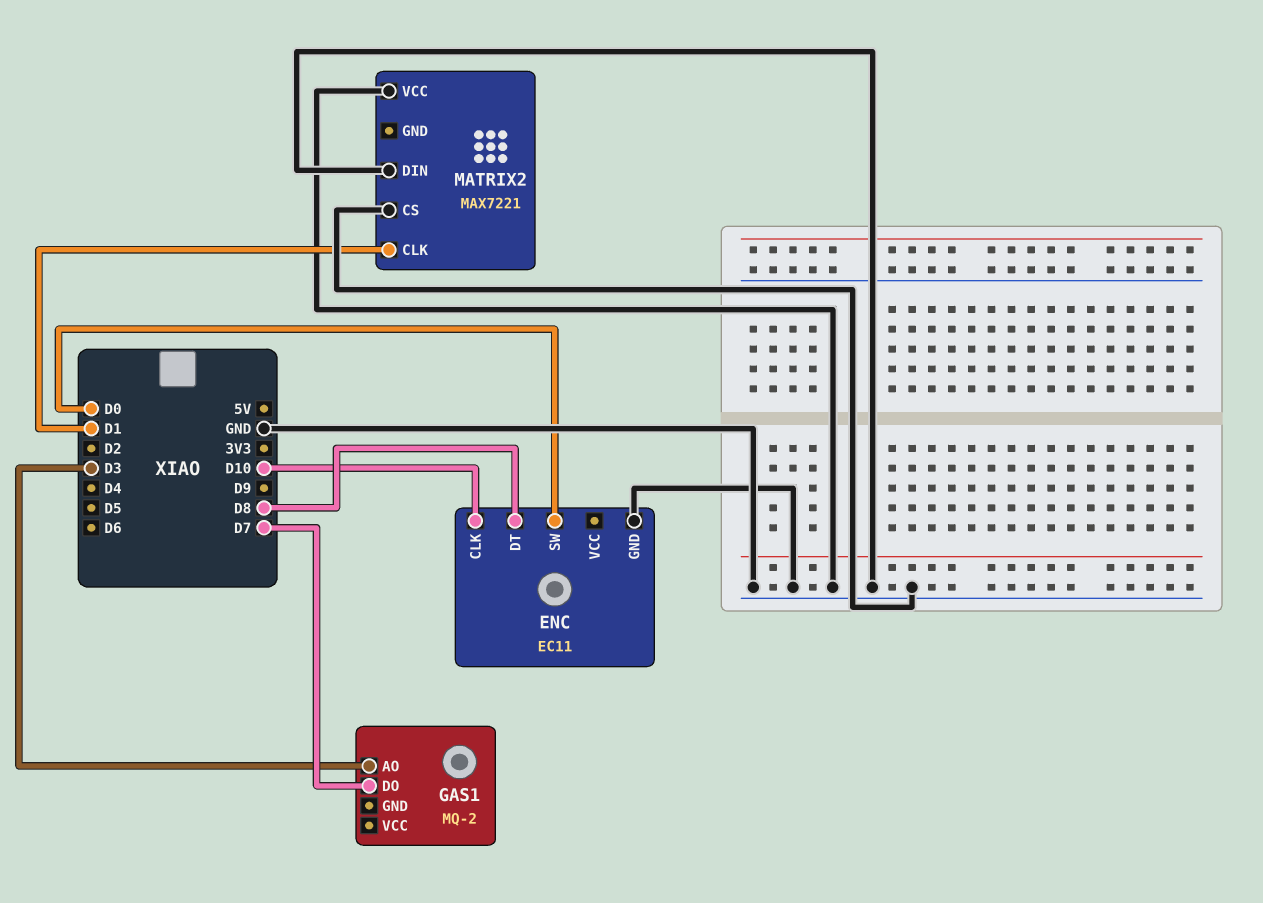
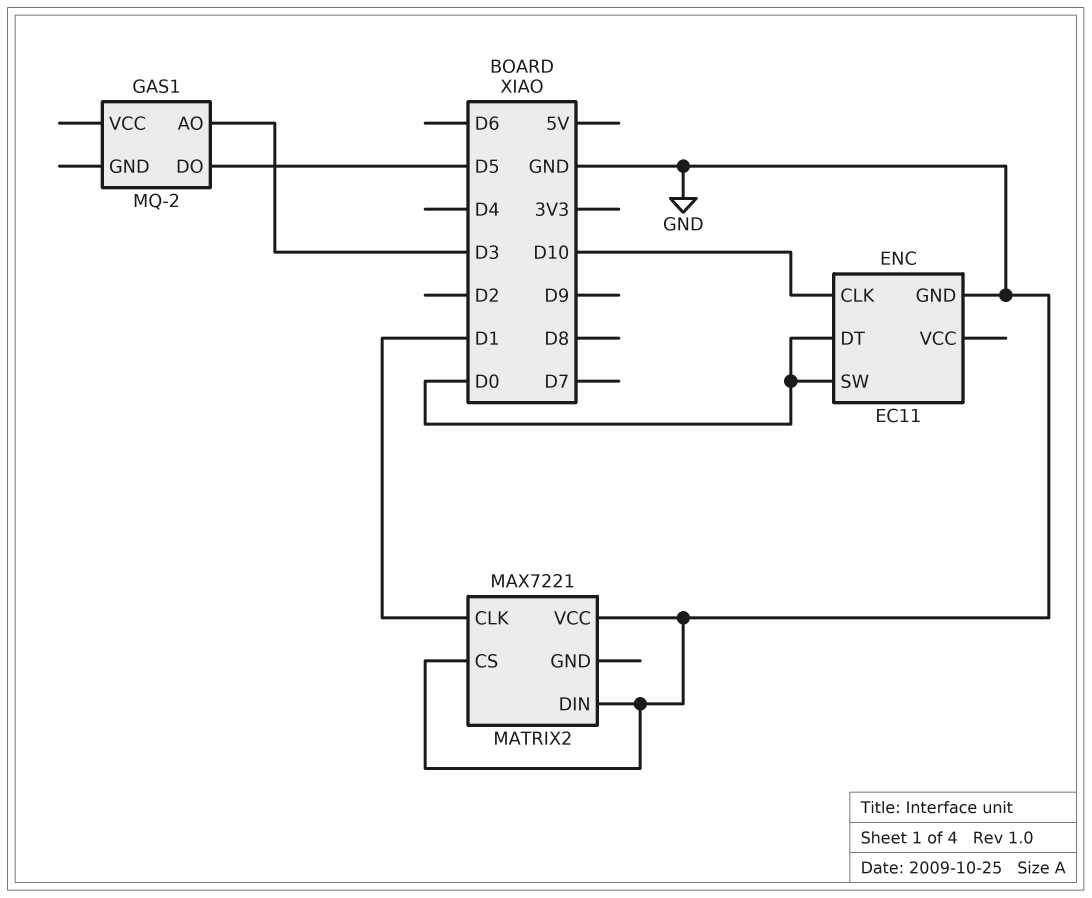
ENC pin DT: D8 -> D0
GAS1 pin DO: D7 -> D5

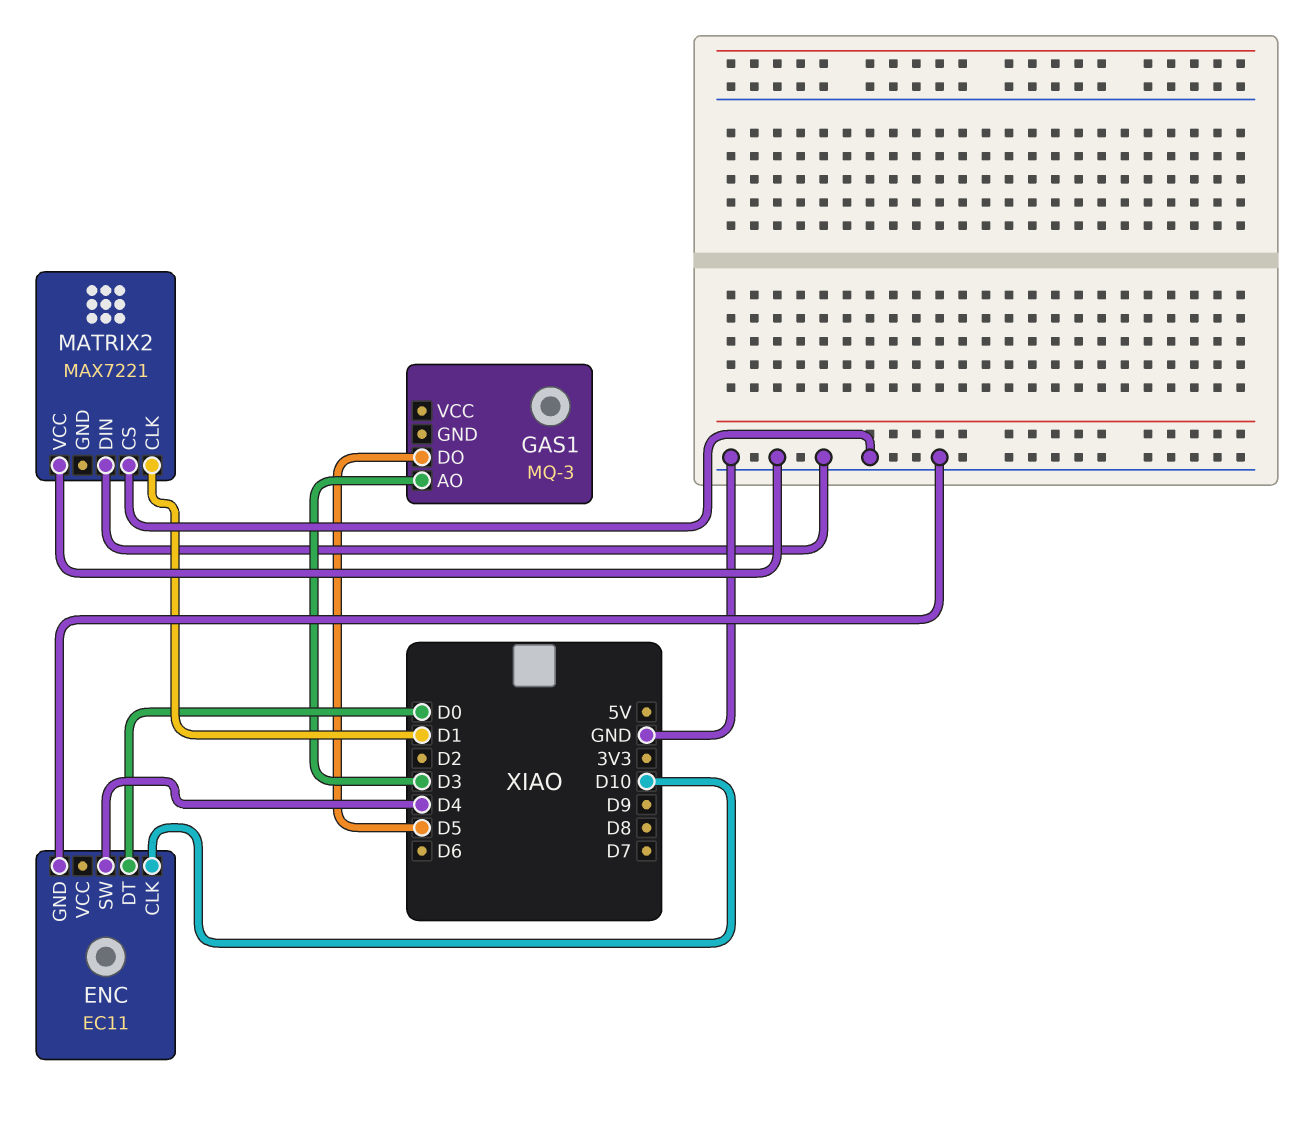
ENC pin SW: D0 -> D4
GAS1: MQ-2 -> MQ-3

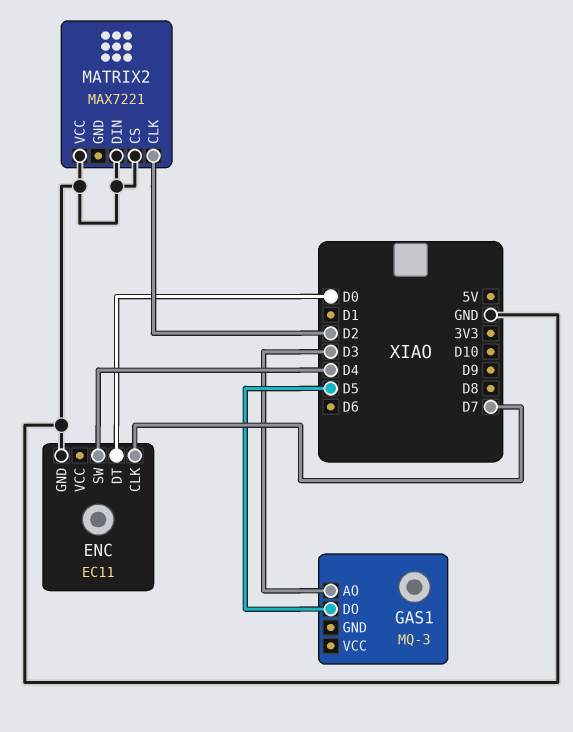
ENC pin CLK: D10 -> D7
MATRIX2 pin CLK: D1 -> D2

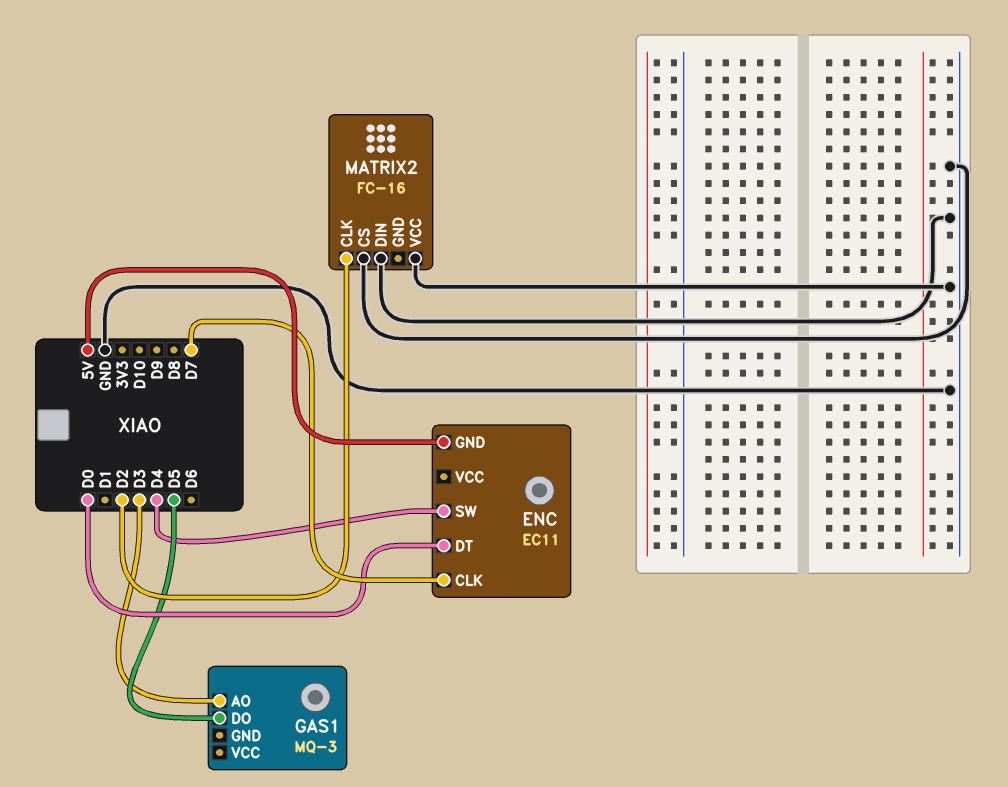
ENC pin GND: GND -> 5V
MATRIX2: MAX7221 -> FC-16

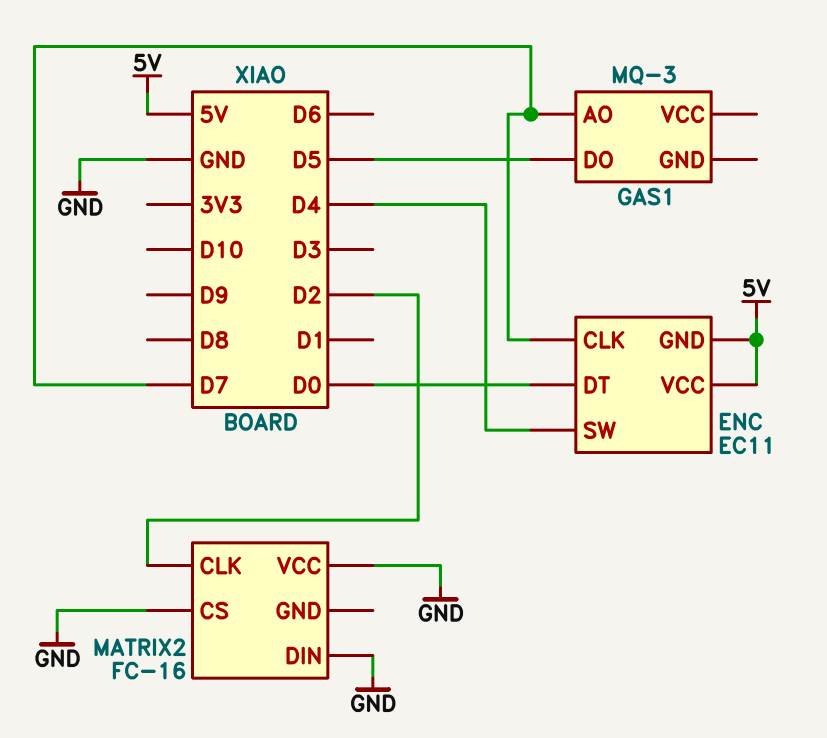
ENC pin VCC: none -> 5V
GAS1 pin AO: D3 -> D7

